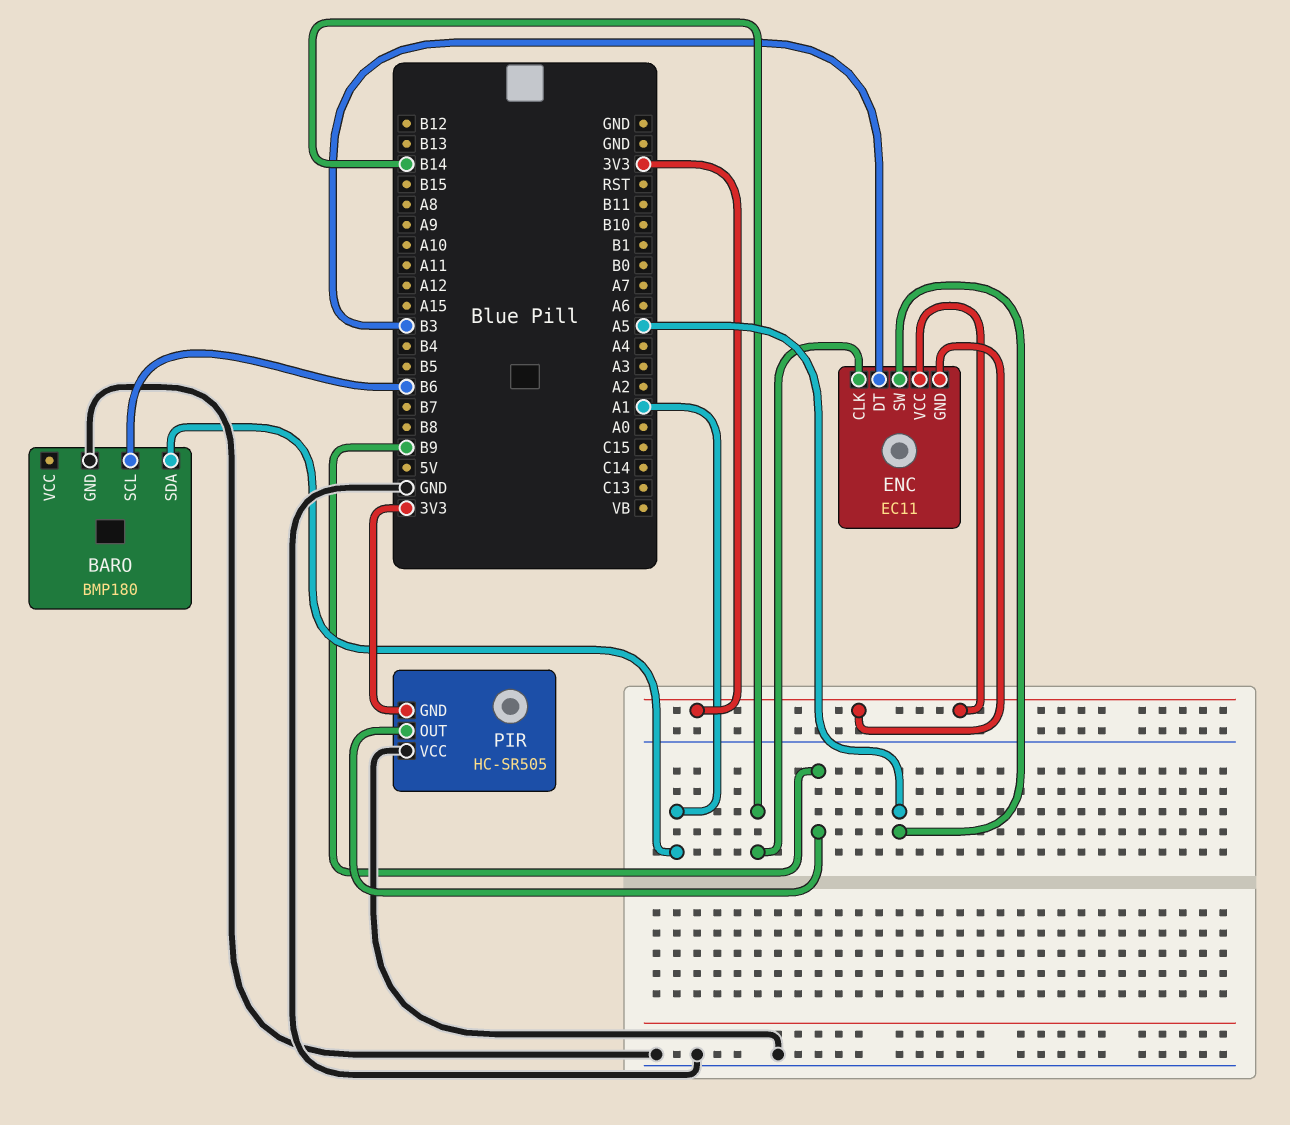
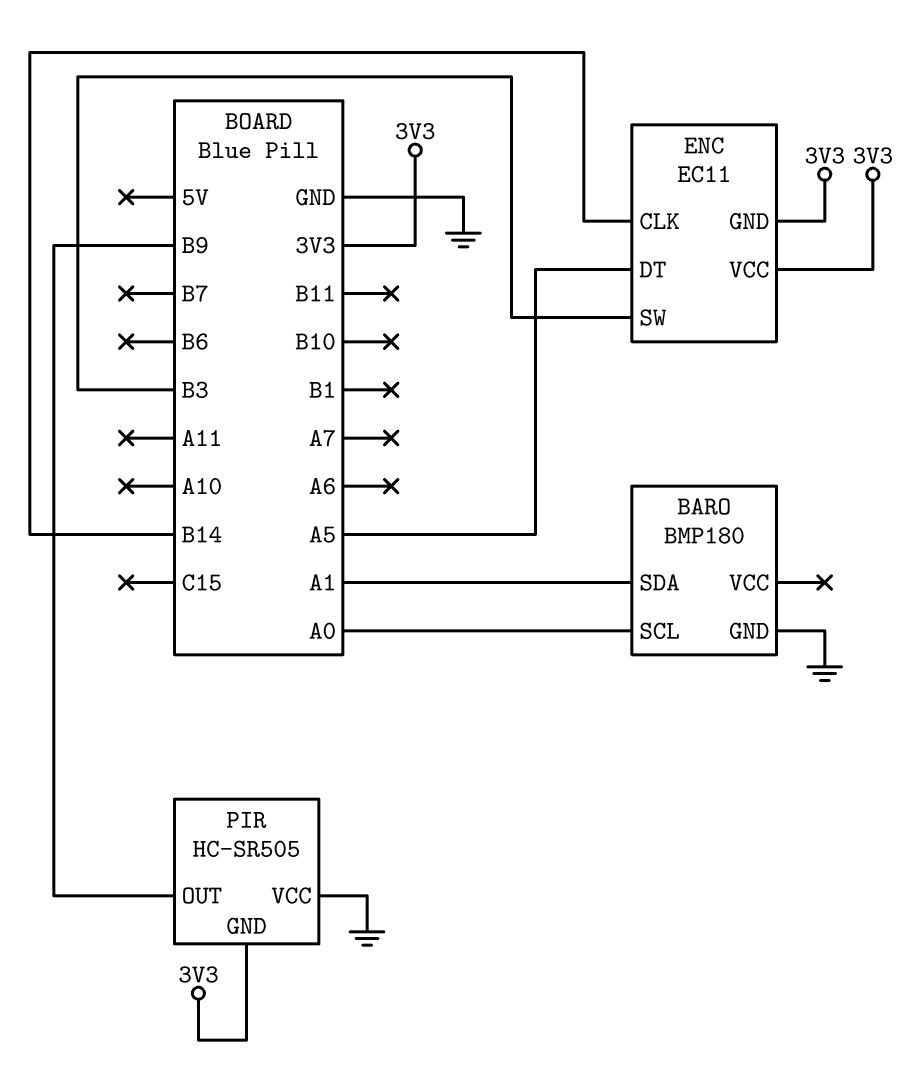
BARO pin SCL: B6 -> A0
ENC pin DT: B3 -> A5
ENC pin SW: A5 -> B3

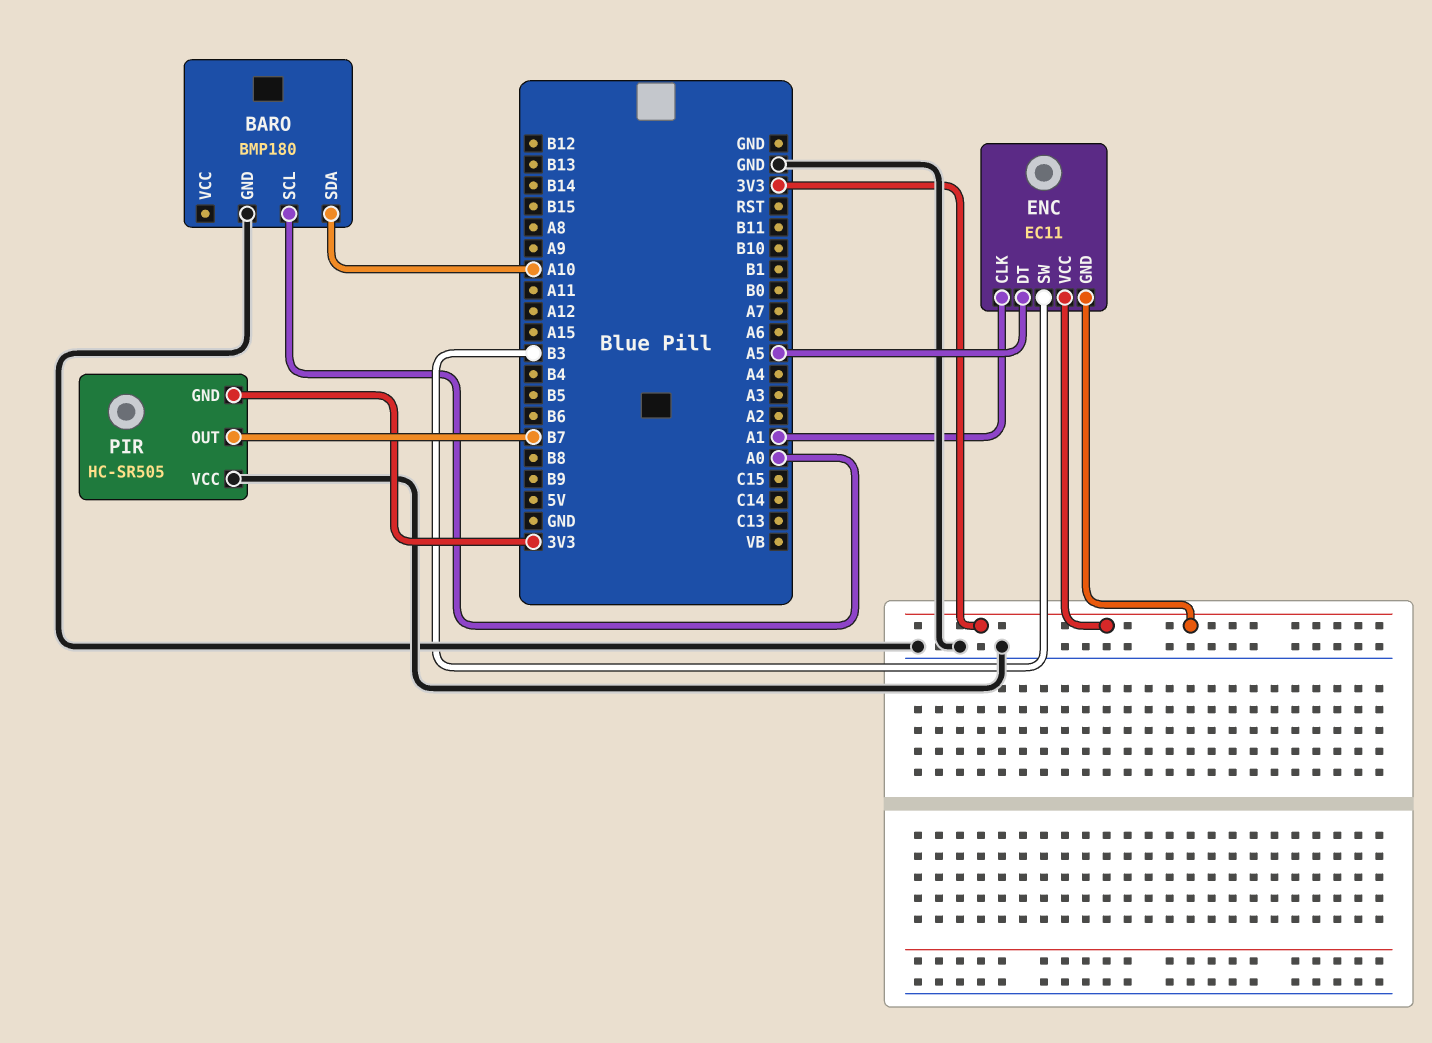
BARO pin SDA: A1 -> A10
ENC pin CLK: B14 -> A1
PIR pin OUT: B9 -> B7

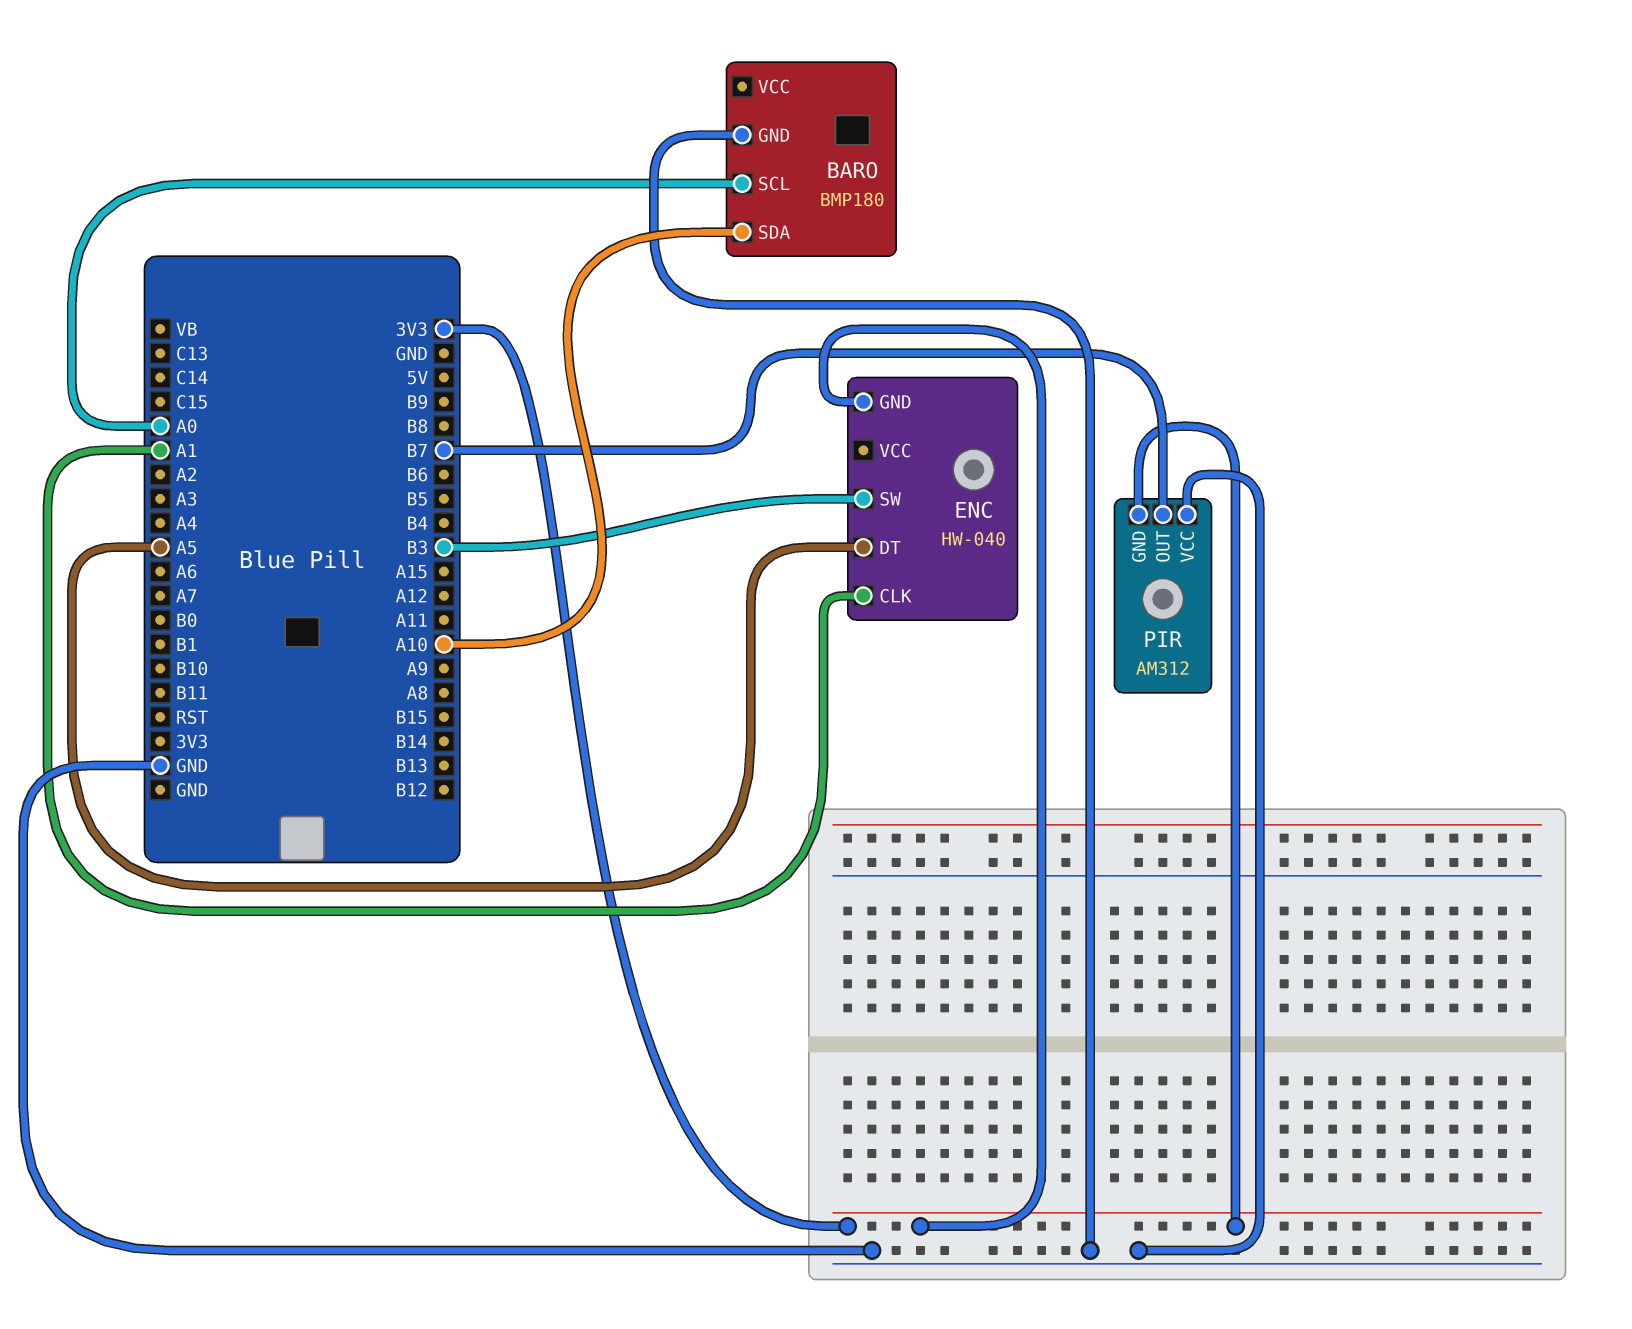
ENC: EC11 -> HW-040
ENC pin VCC: 3V3 -> none
PIR: HC-SR505 -> AM312

